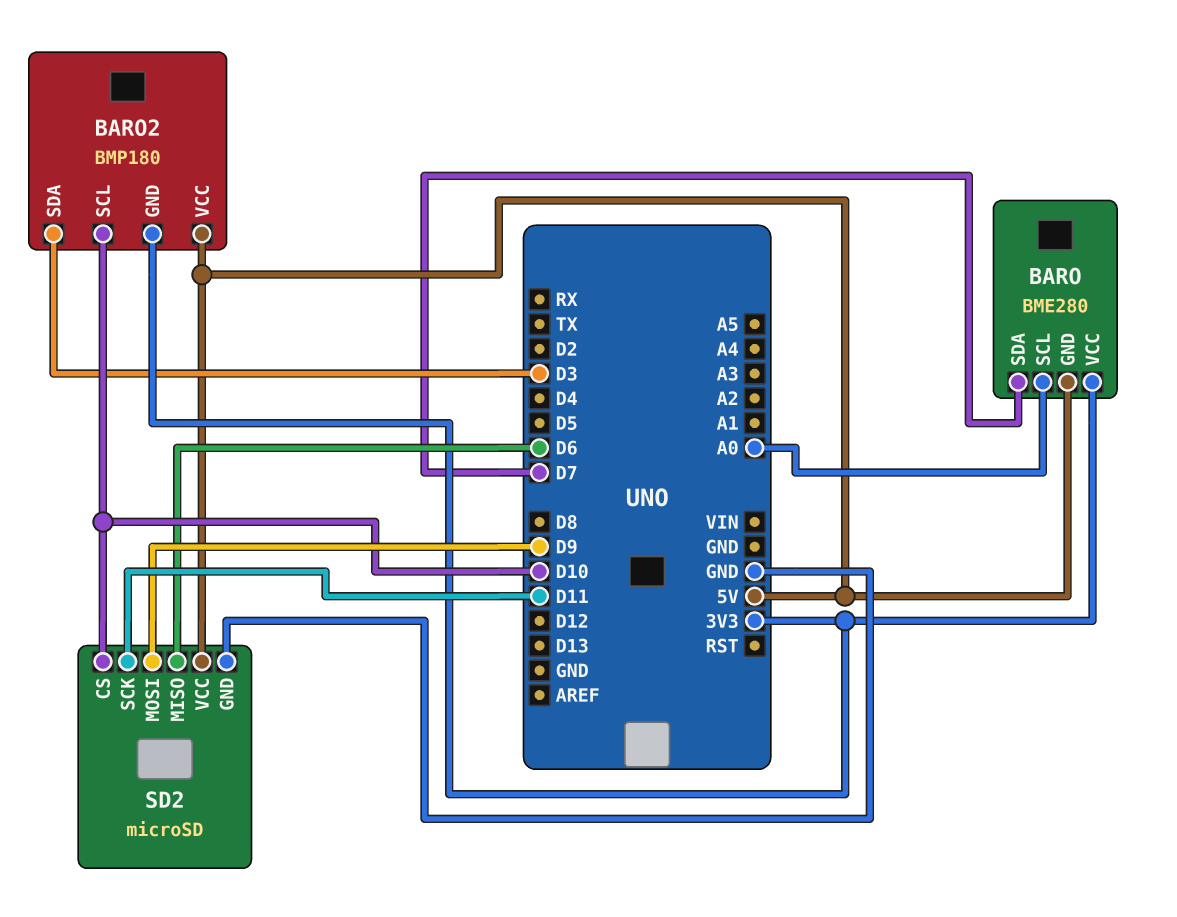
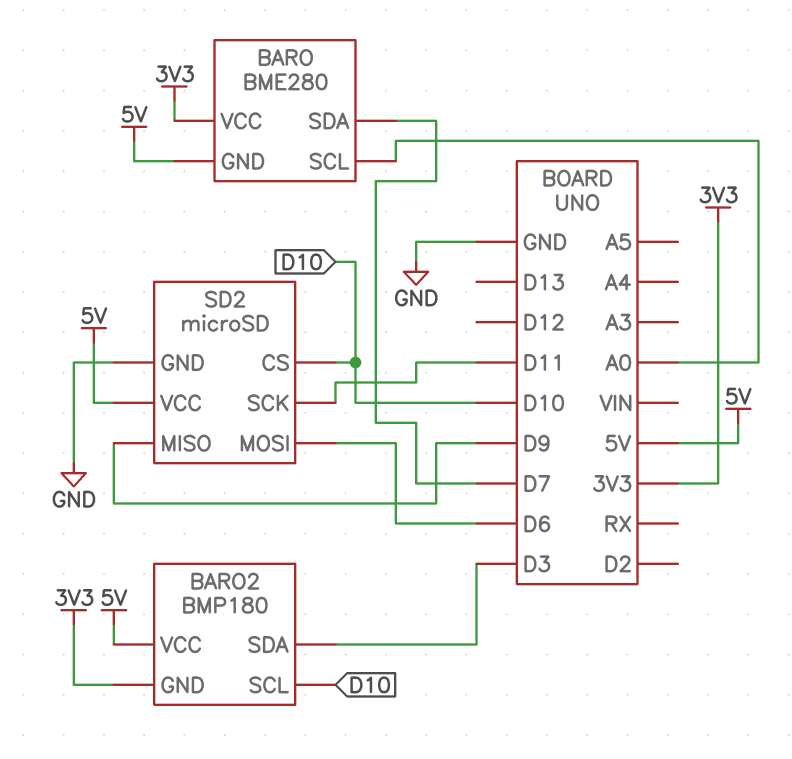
SD2 pin MISO: D6 -> D9
SD2 pin MOSI: D9 -> D6

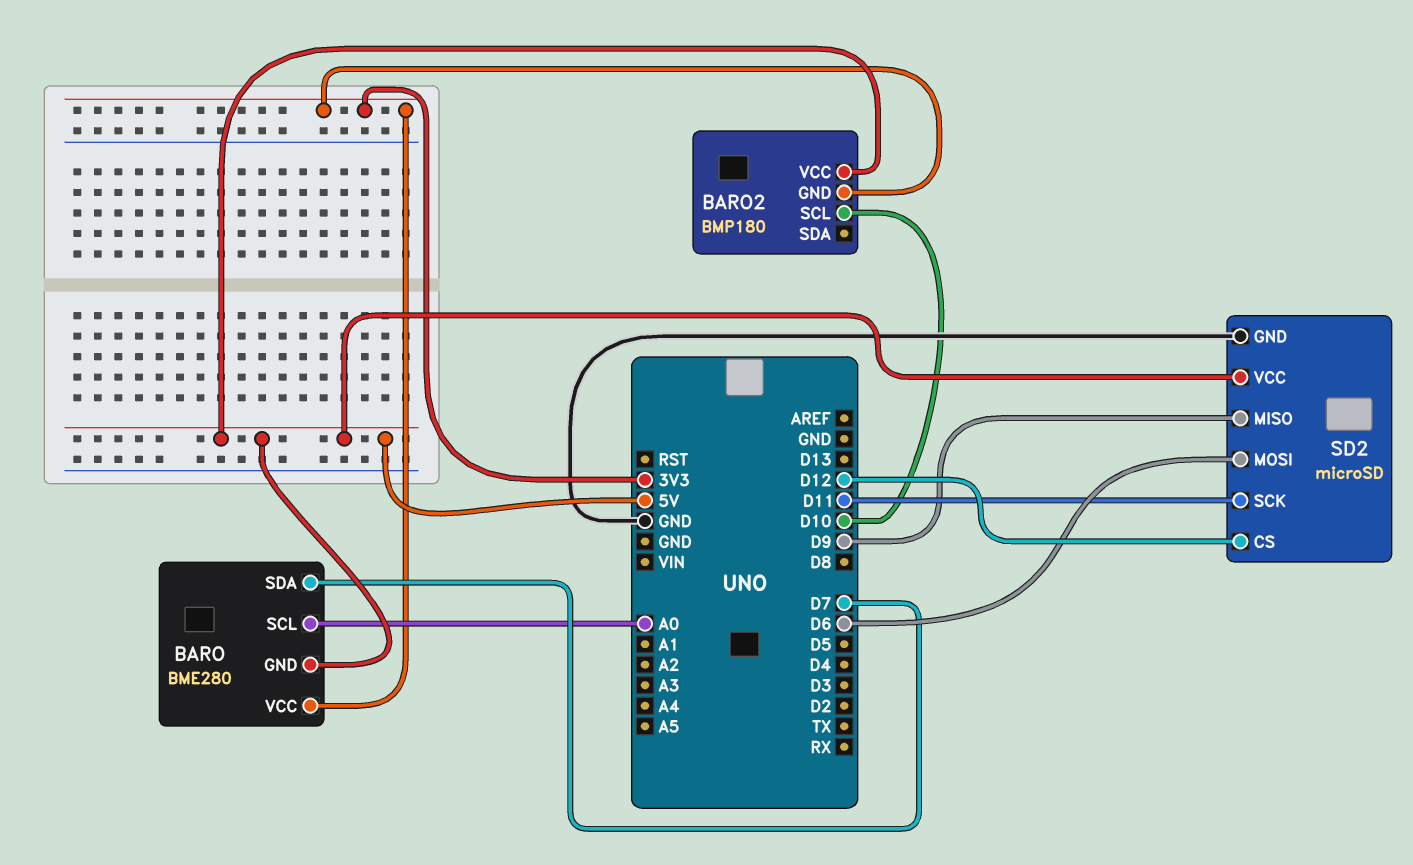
BARO2 pin SDA: D3 -> none
SD2 pin CS: D10 -> D12

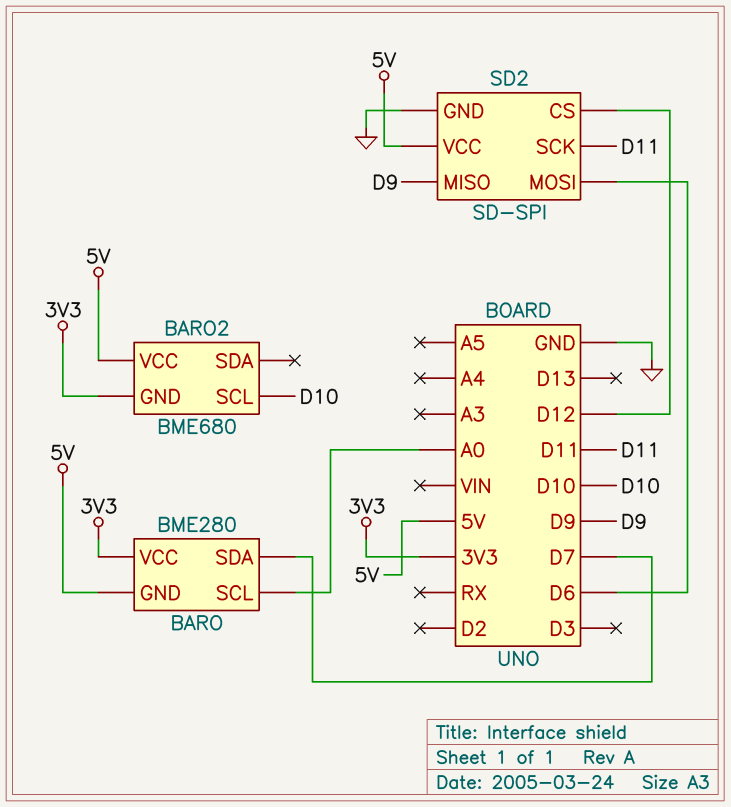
BARO2: BMP180 -> BME680
SD2: microSD -> SD-SPI

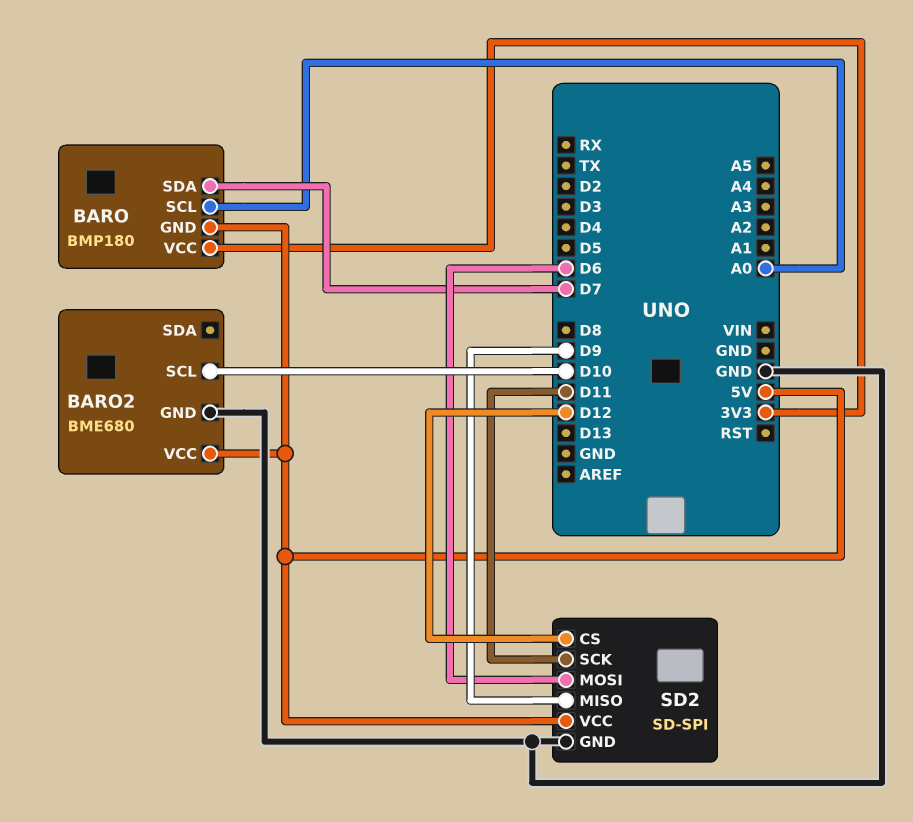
BARO: BME280 -> BMP180
BARO2 pin GND: 3V3 -> GND

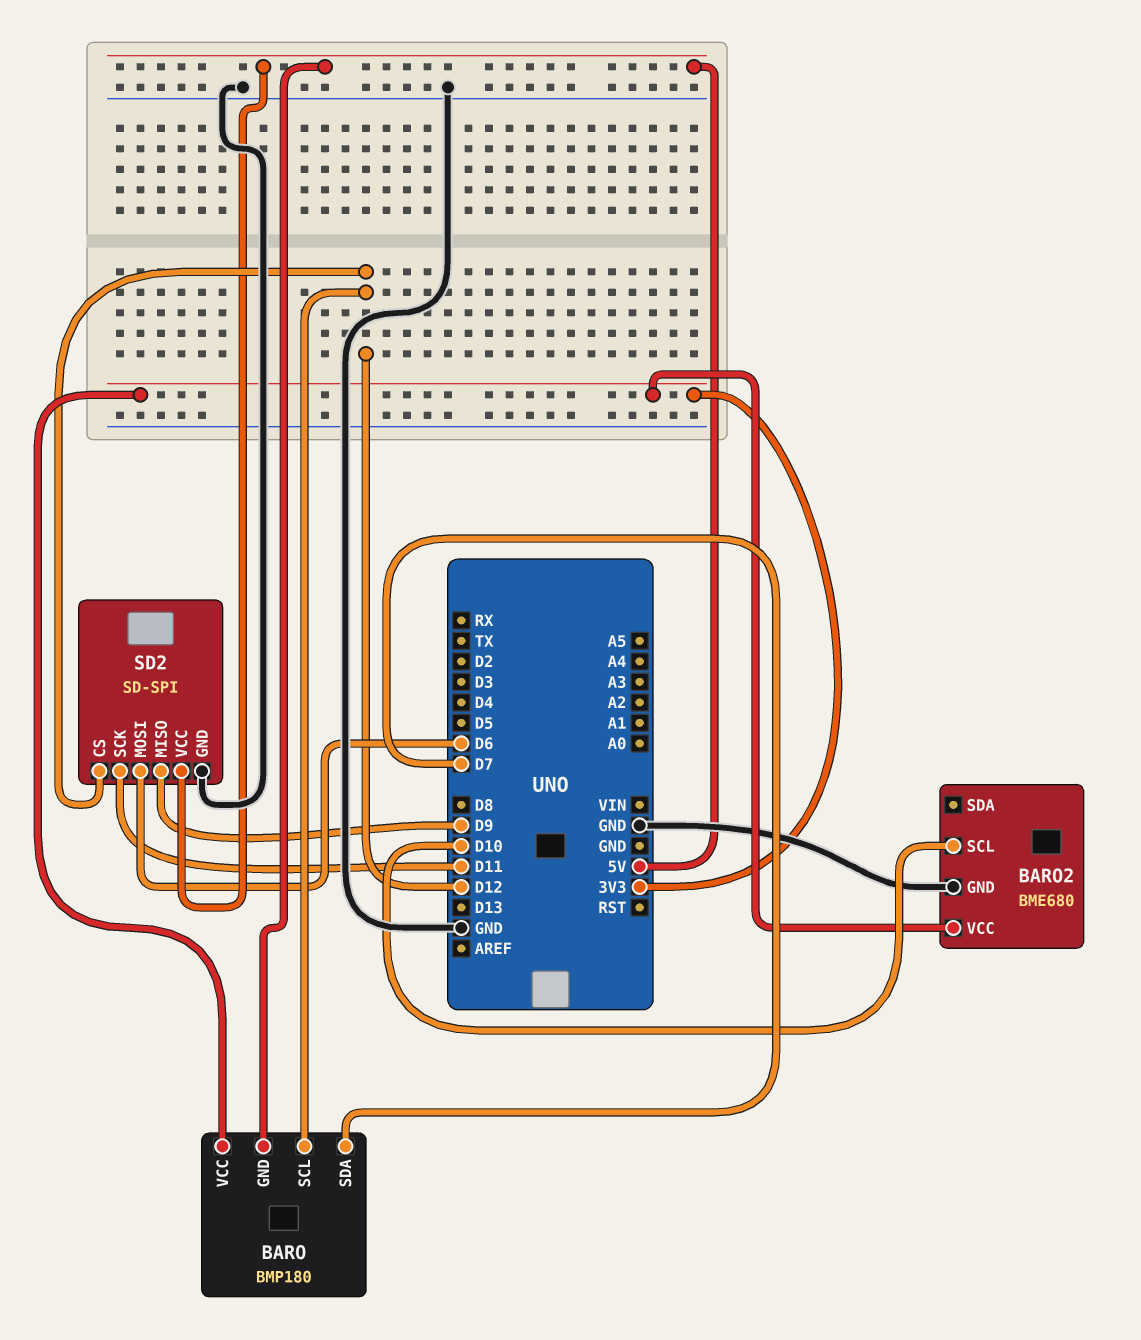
BARO pin SCL: A0 -> D12
BARO2 pin VCC: 5V -> 3V3

